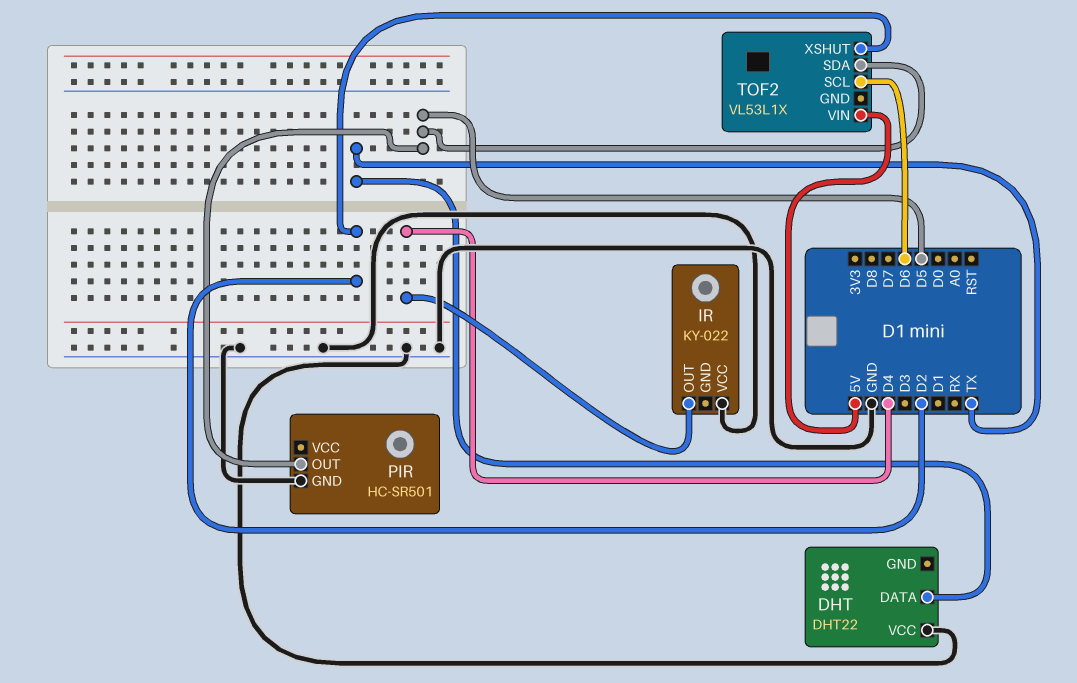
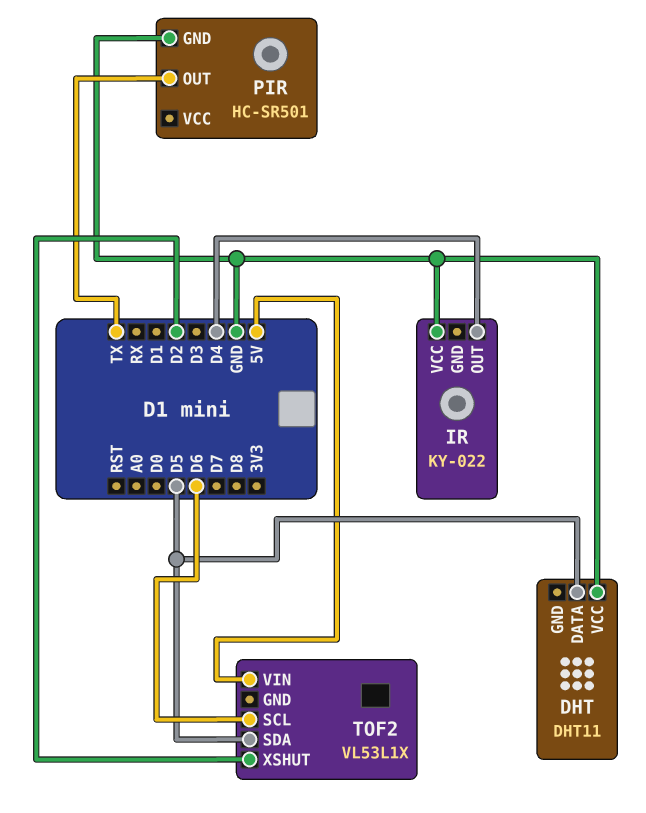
DHT: DHT22 -> DHT11
DHT pin DATA: TX -> D5
PIR pin OUT: D5 -> TX

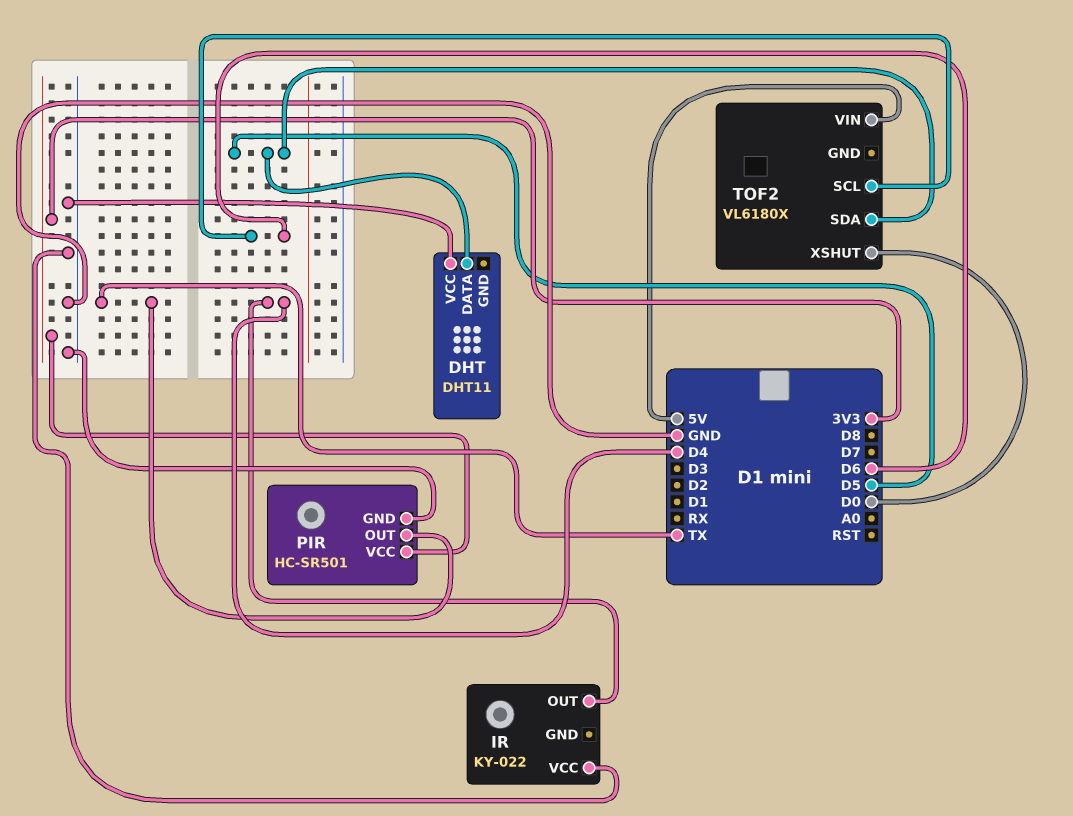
PIR pin VCC: none -> 3V3
TOF2: VL53L1X -> VL6180X
TOF2 pin XSHUT: D2 -> D0

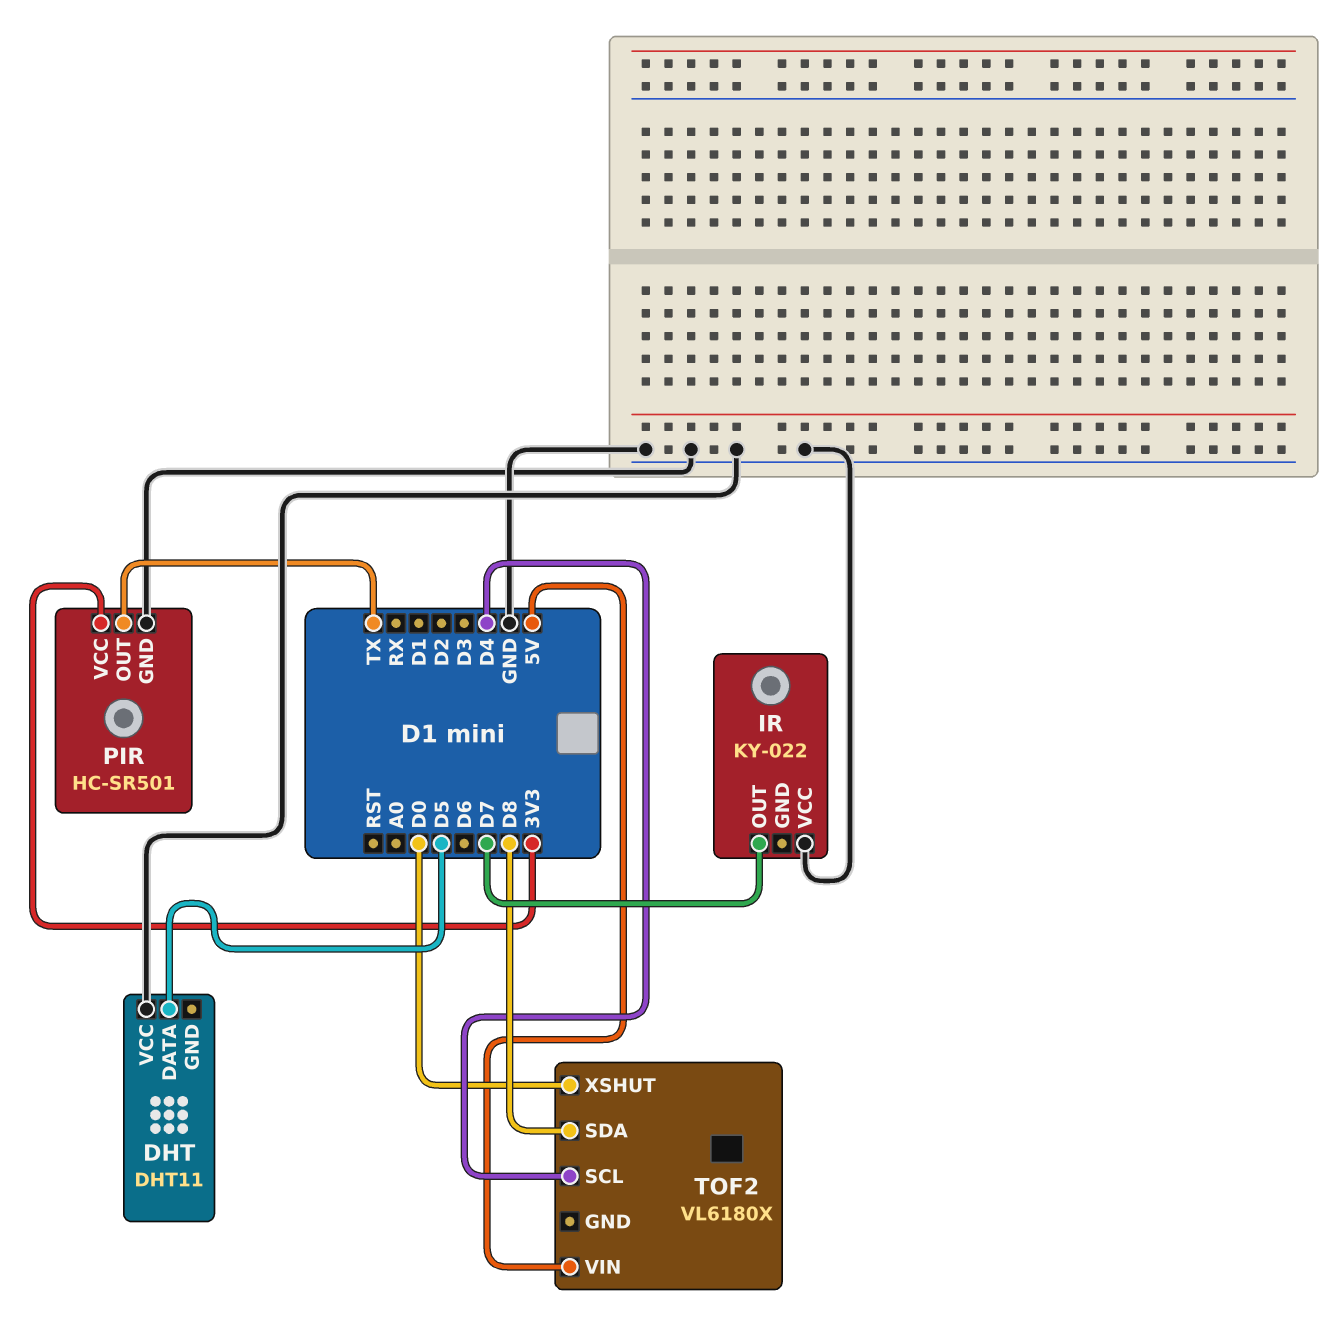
IR pin OUT: D4 -> D7
TOF2 pin SCL: D6 -> D4
TOF2 pin SDA: D5 -> D8

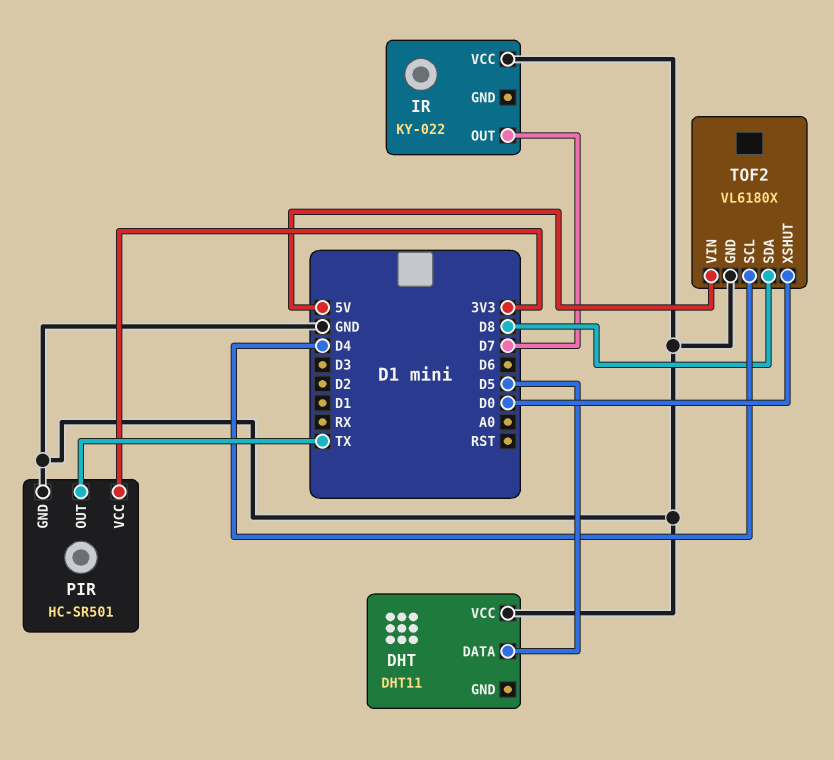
TOF2 pin GND: none -> GND

